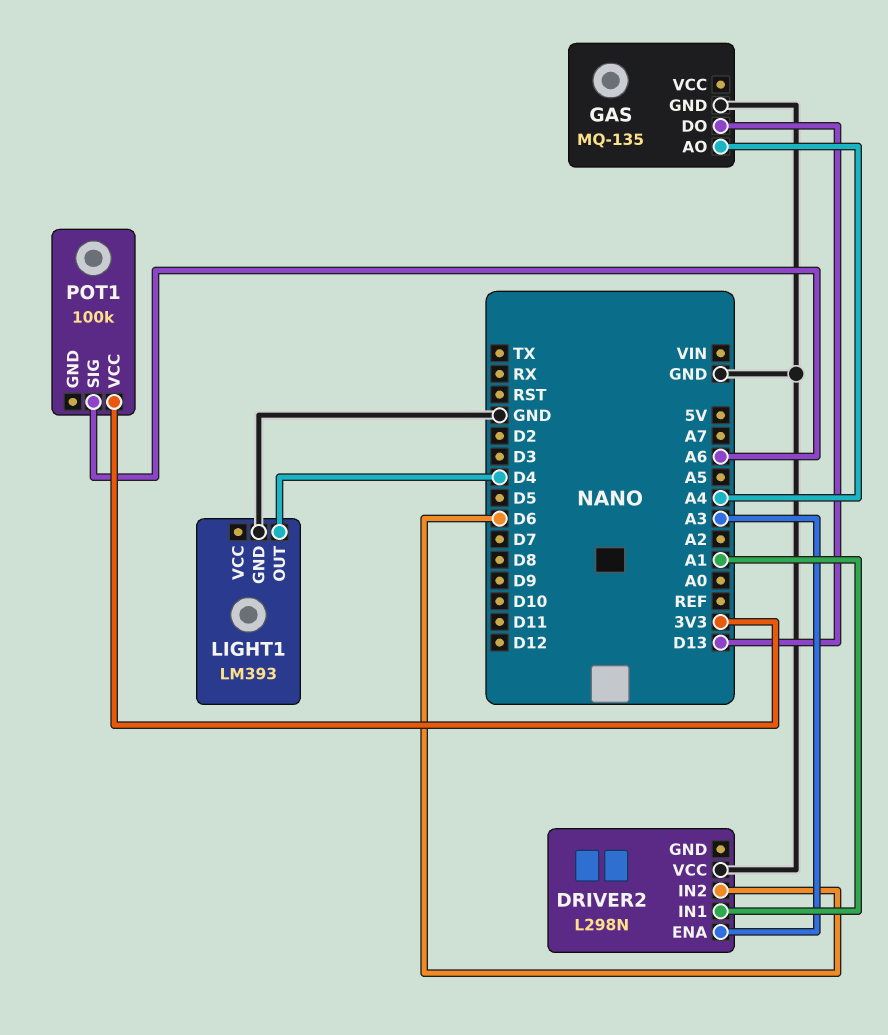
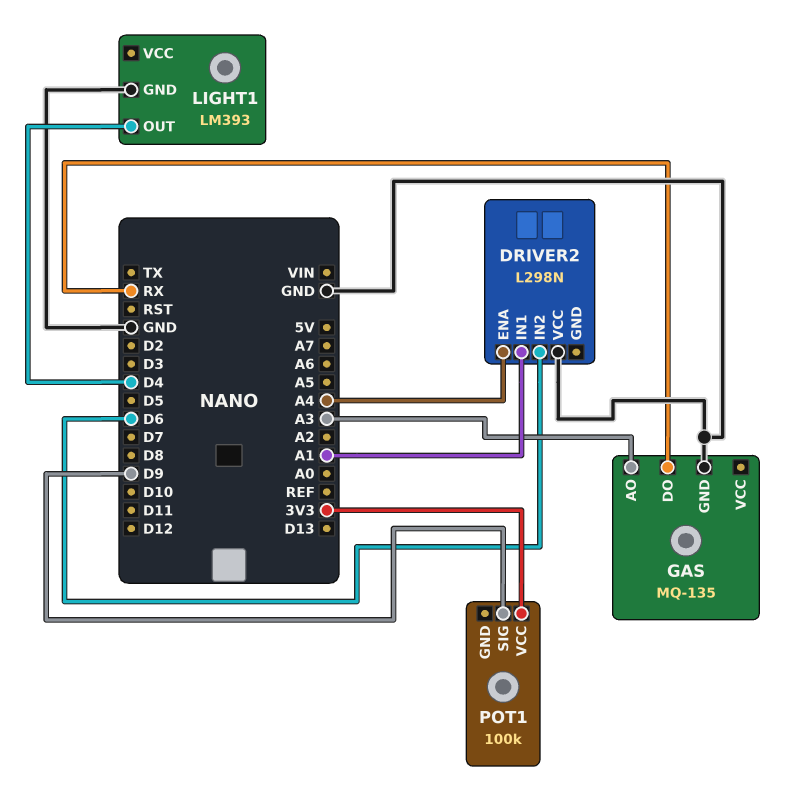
DRIVER2 pin ENA: A3 -> A4
GAS pin AO: A4 -> A3
GAS pin DO: D13 -> RX
POT1 pin SIG: A6 -> D9

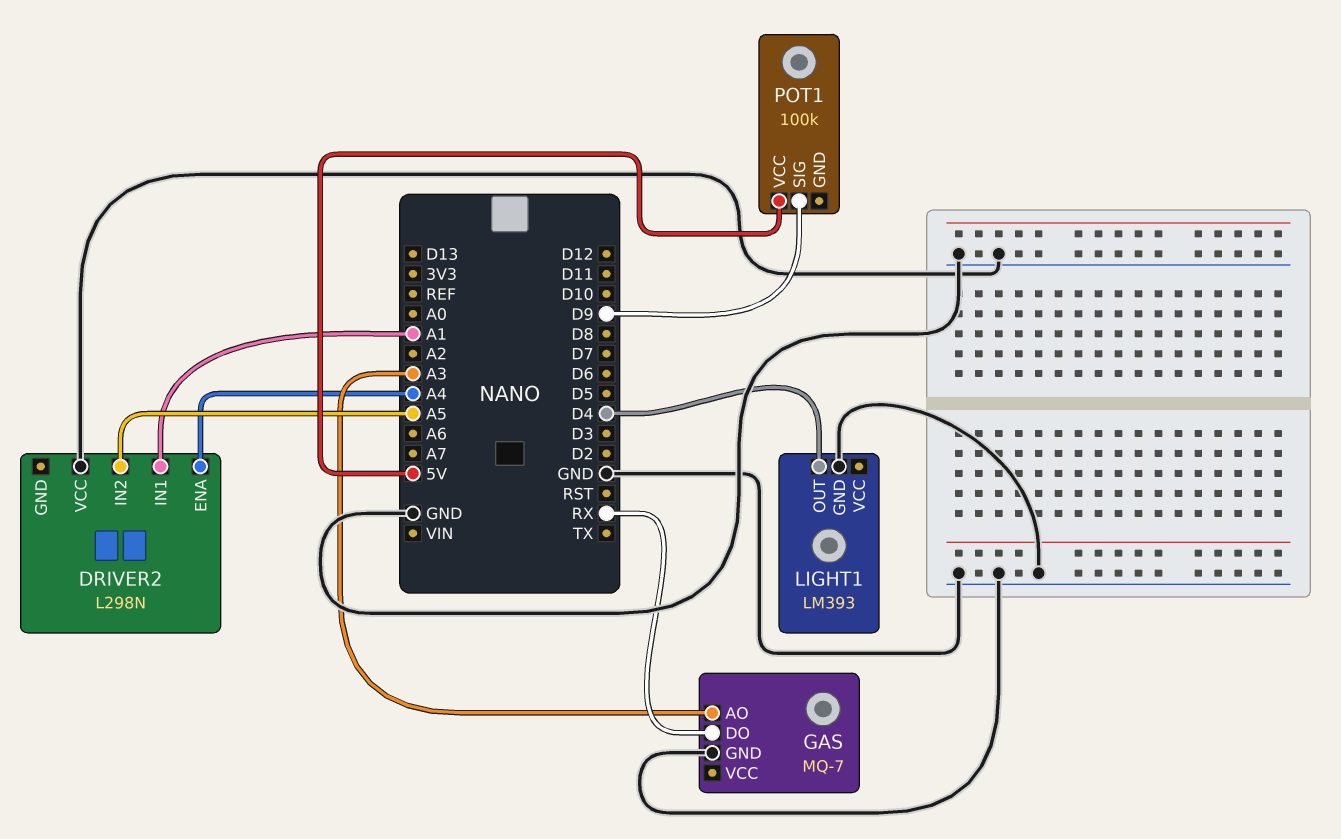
DRIVER2 pin IN2: D6 -> A5
GAS: MQ-135 -> MQ-7
POT1 pin VCC: 3V3 -> 5V

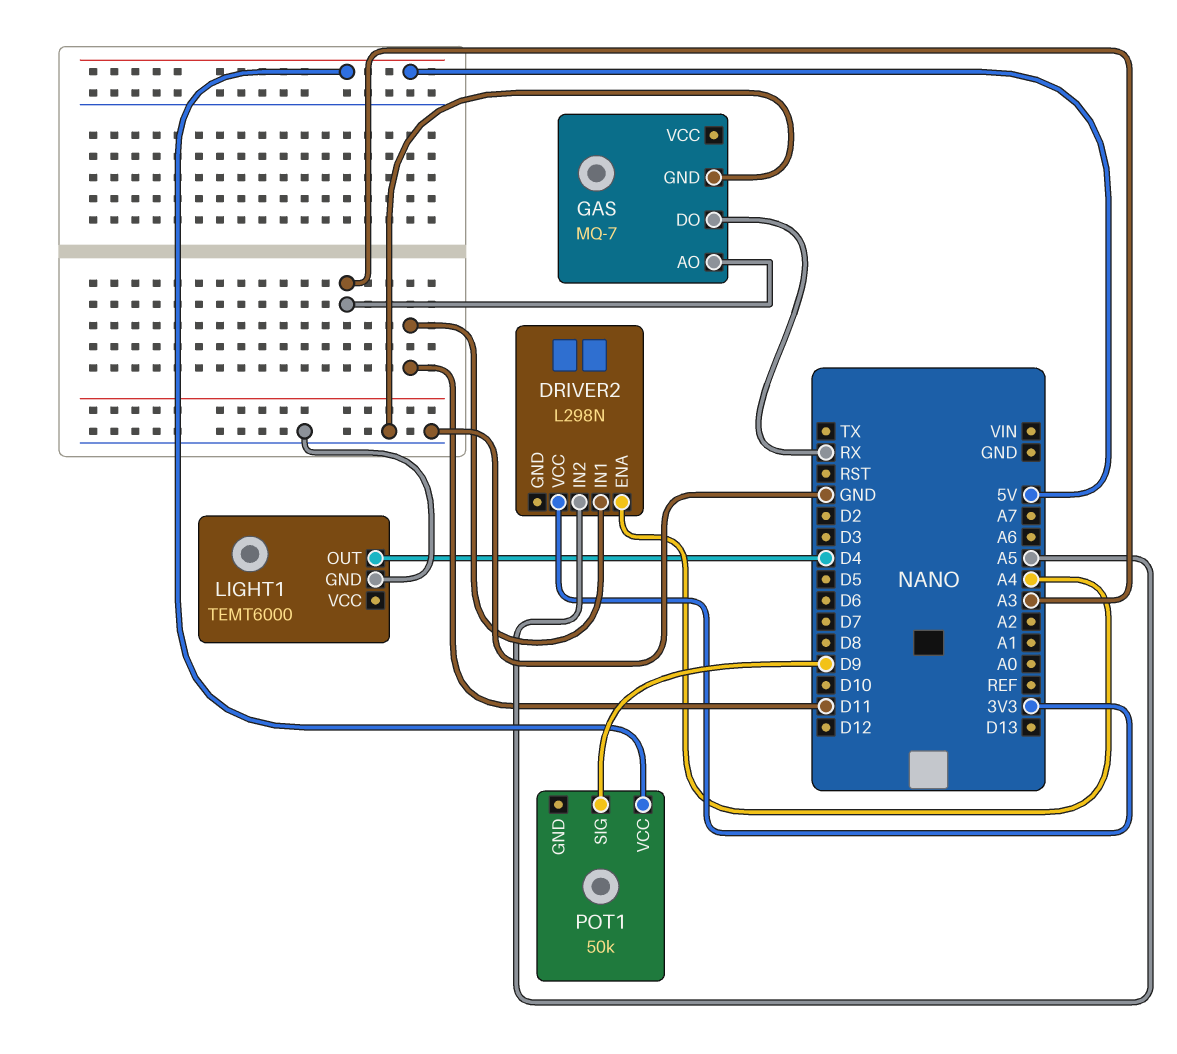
DRIVER2 pin IN1: A1 -> D11
DRIVER2 pin VCC: GND -> 3V3
LIGHT1: LM393 -> TEMT6000
POT1: 100k -> 50k

